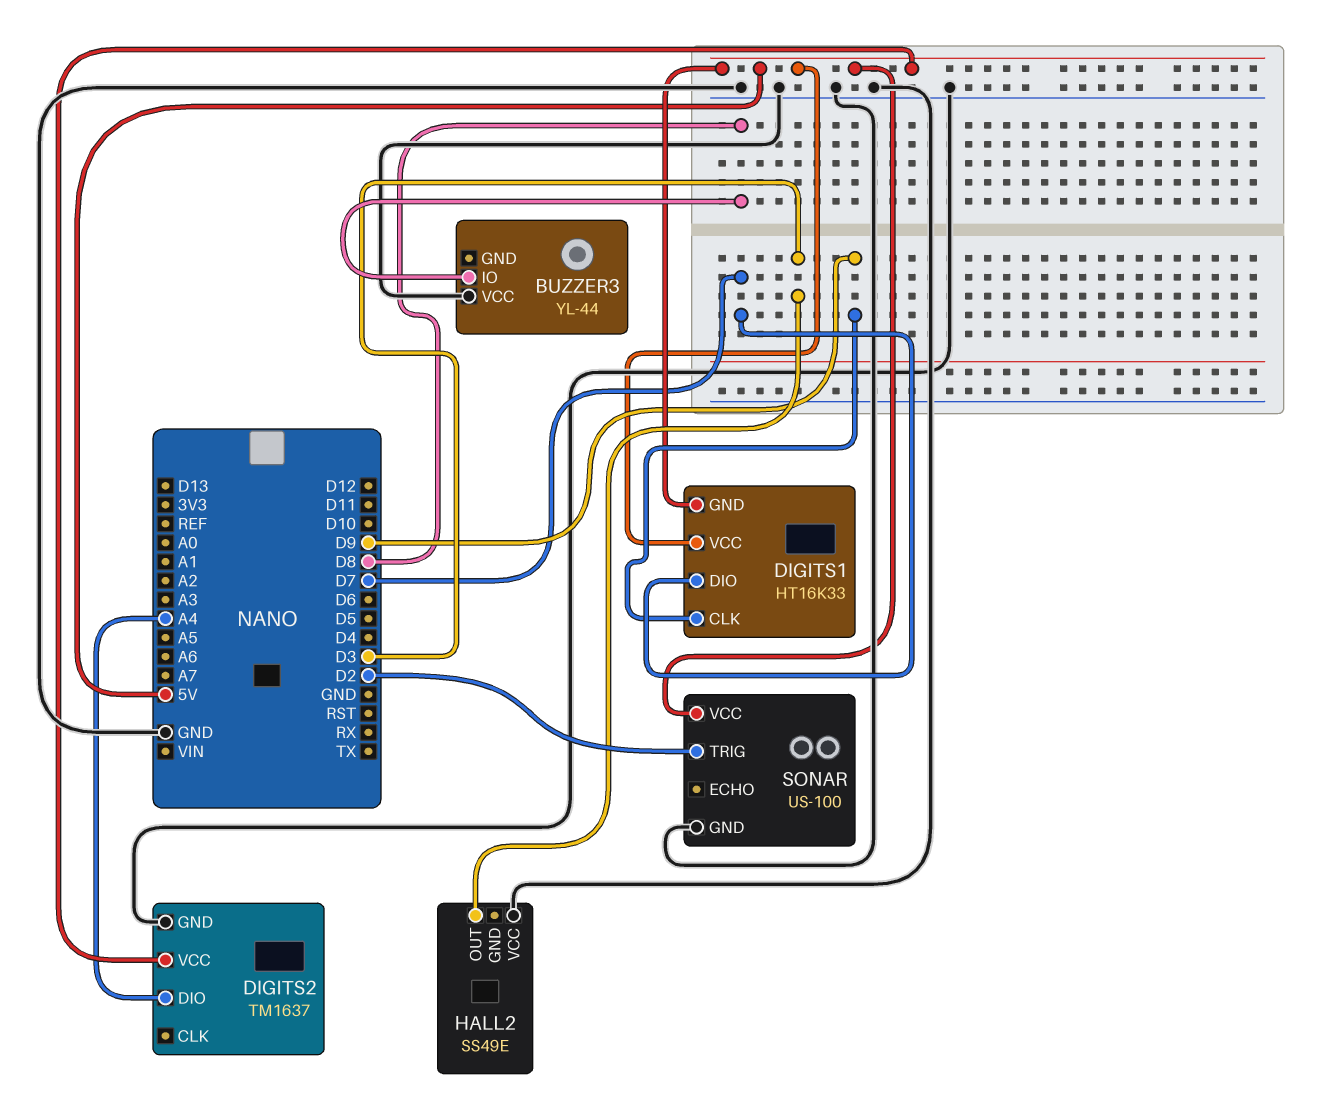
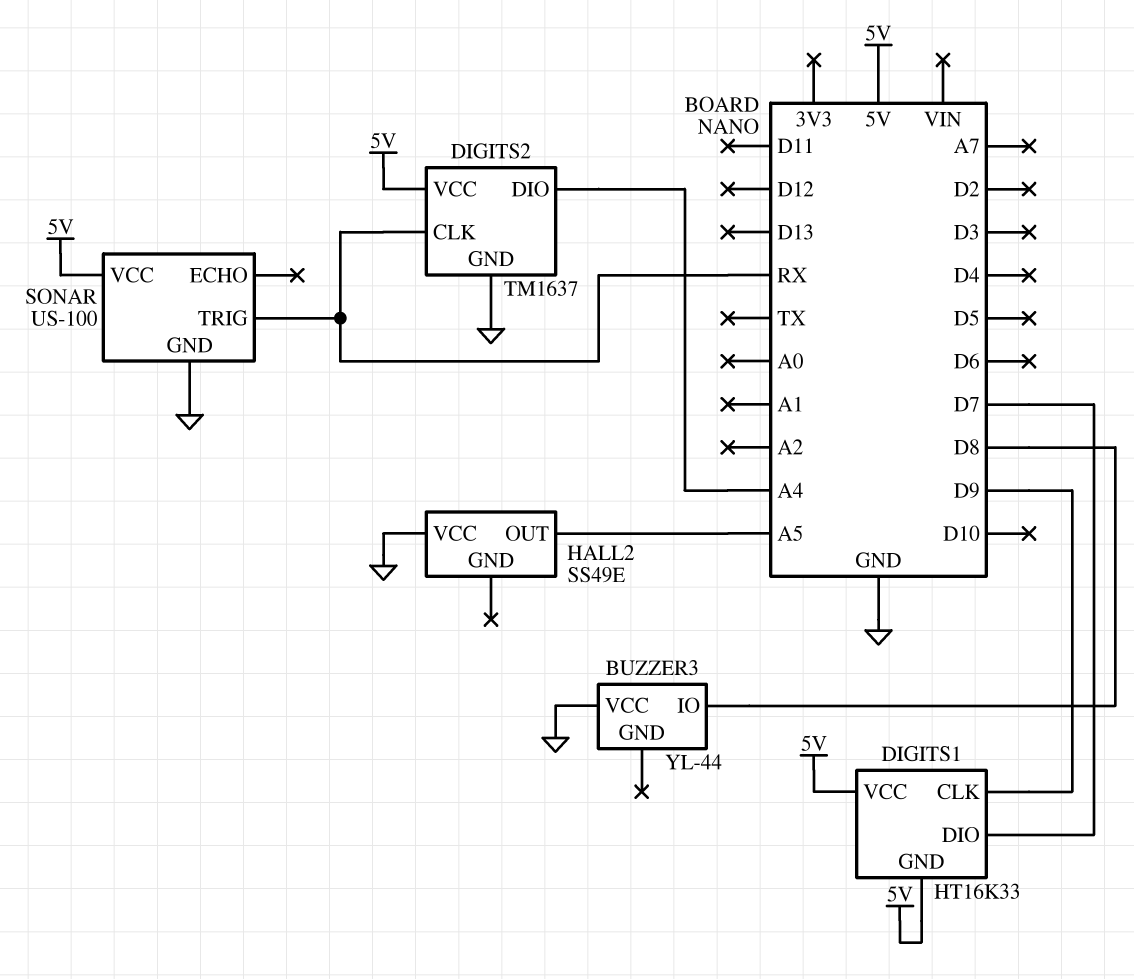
DIGITS2 pin CLK: none -> RX
HALL2 pin OUT: D3 -> A5
SONAR pin TRIG: D2 -> RX

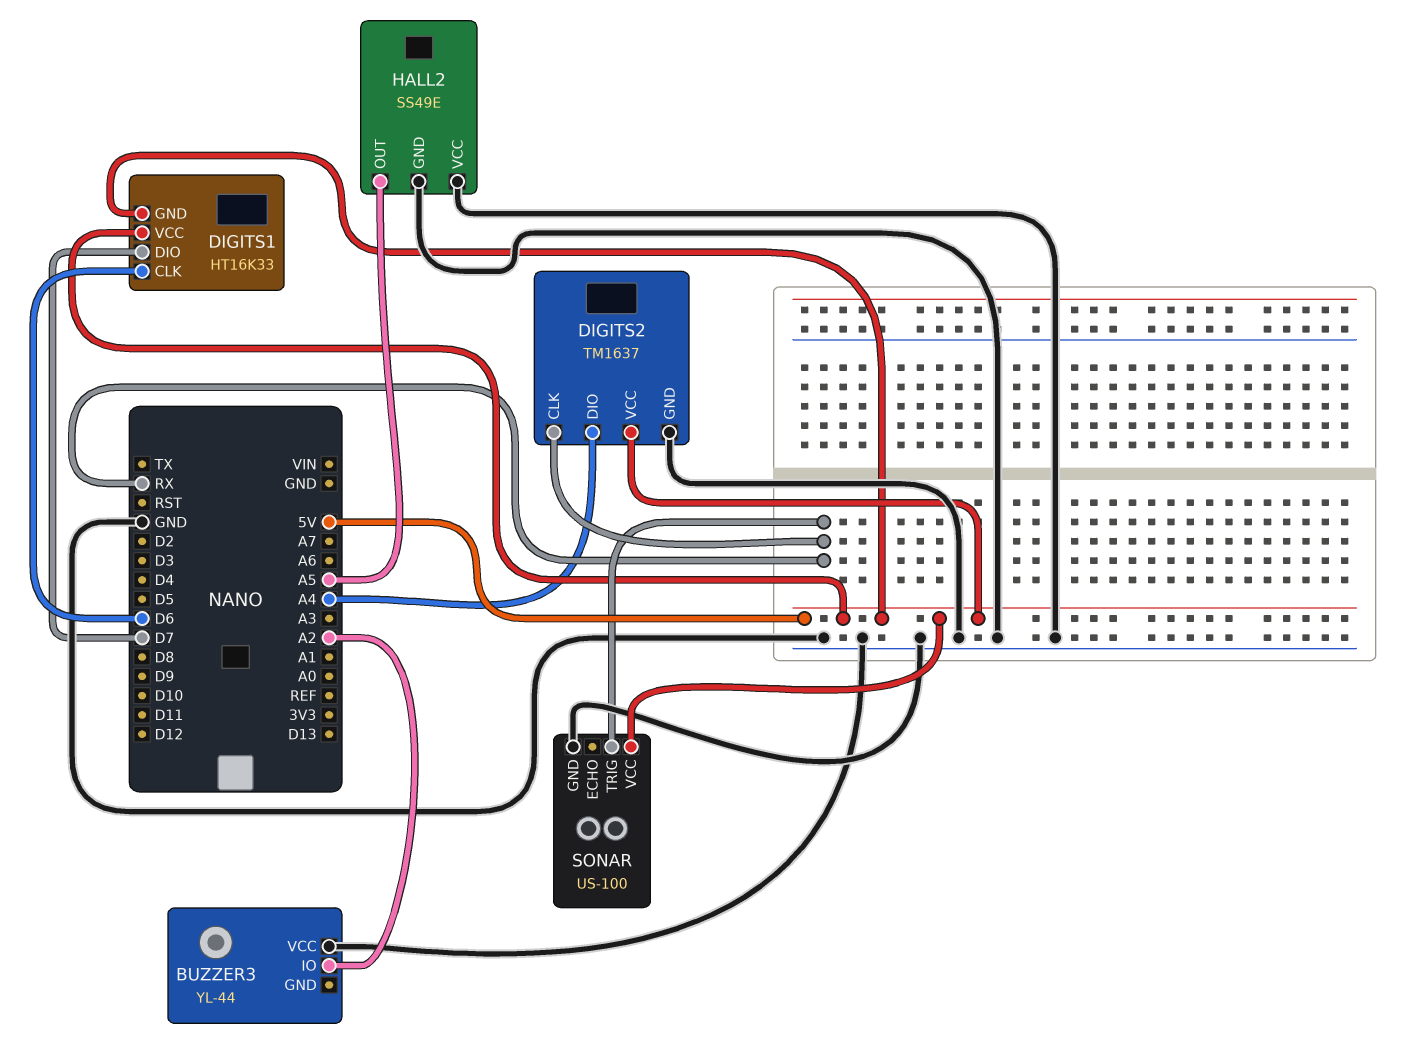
BUZZER3 pin IO: D8 -> A2
DIGITS1 pin CLK: D9 -> D6
HALL2 pin GND: none -> GND

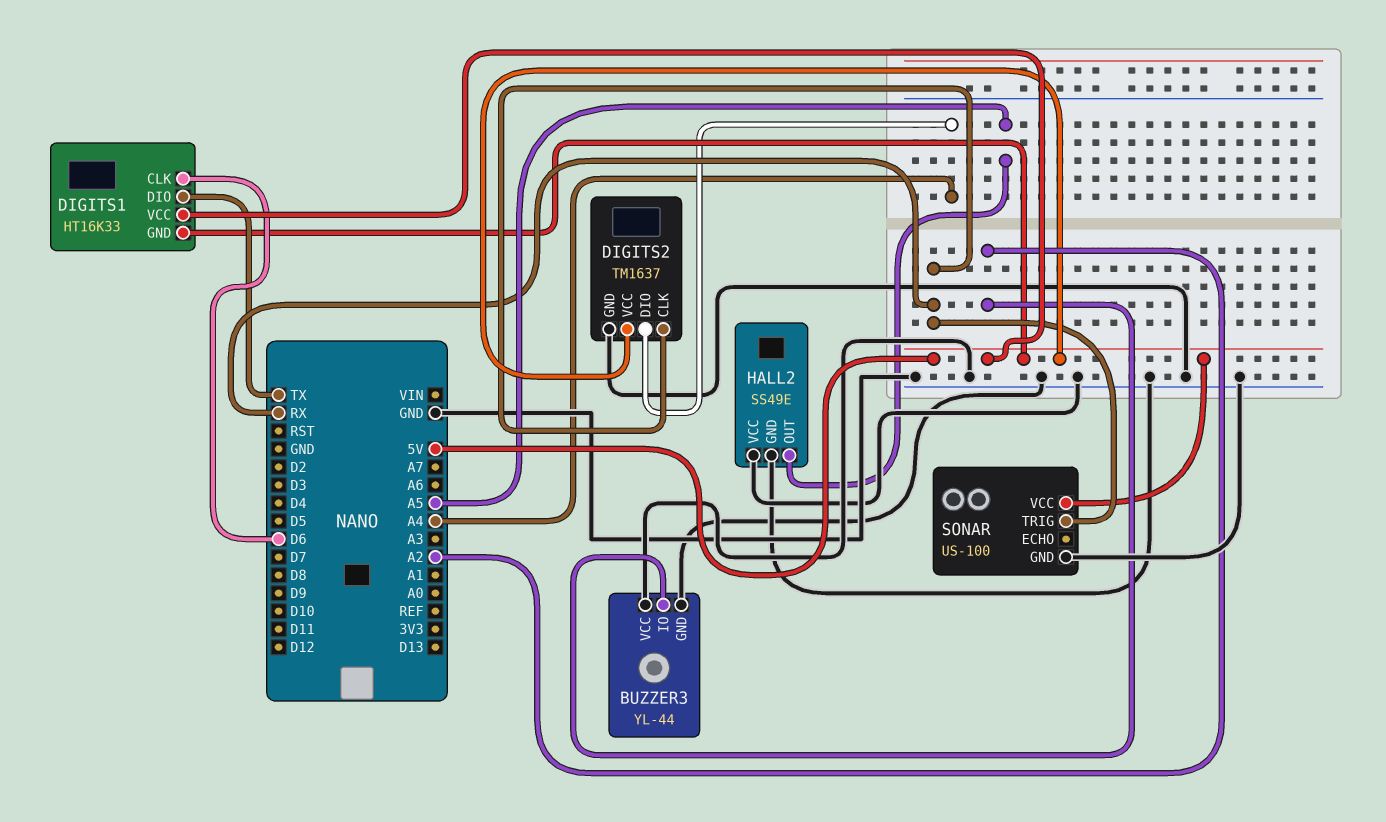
BUZZER3 pin GND: none -> GND
DIGITS1 pin DIO: D7 -> TX

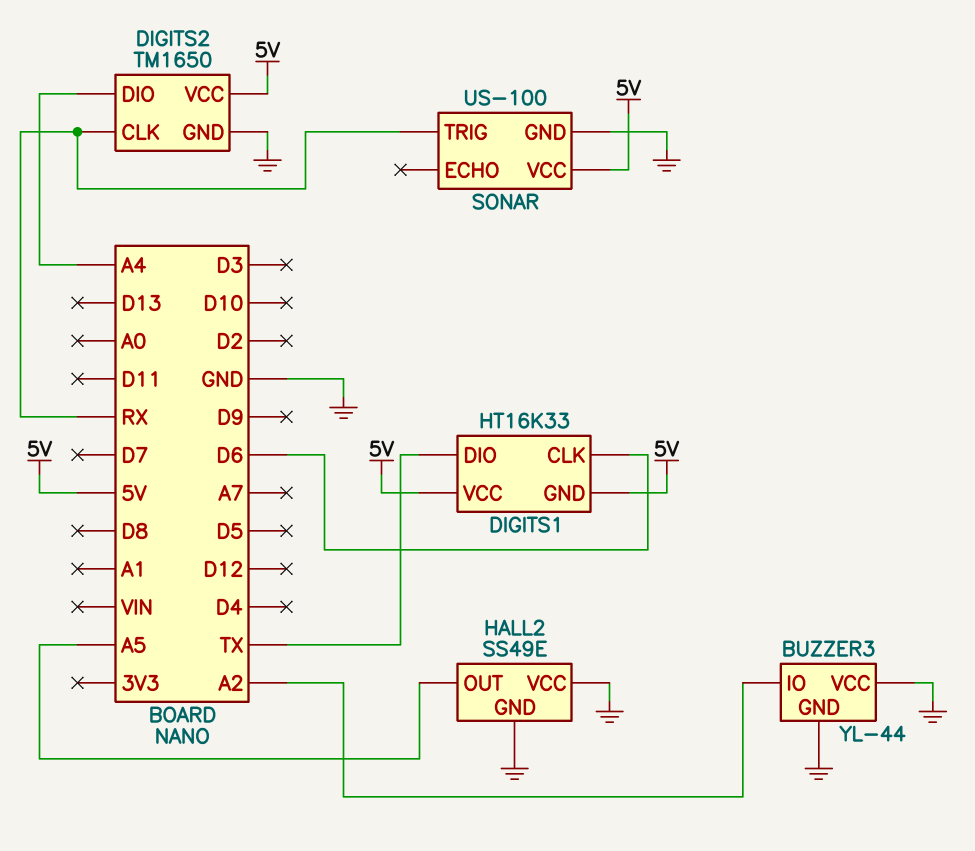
DIGITS2: TM1637 -> TM1650

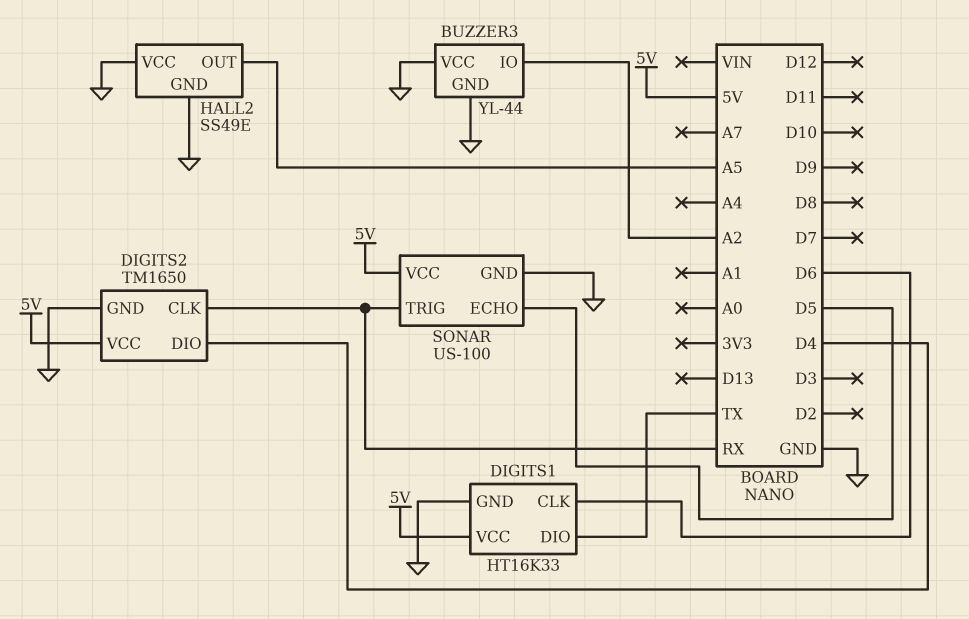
DIGITS1 pin GND: 5V -> GND
DIGITS2 pin DIO: A4 -> D4
SONAR pin ECHO: none -> D5

